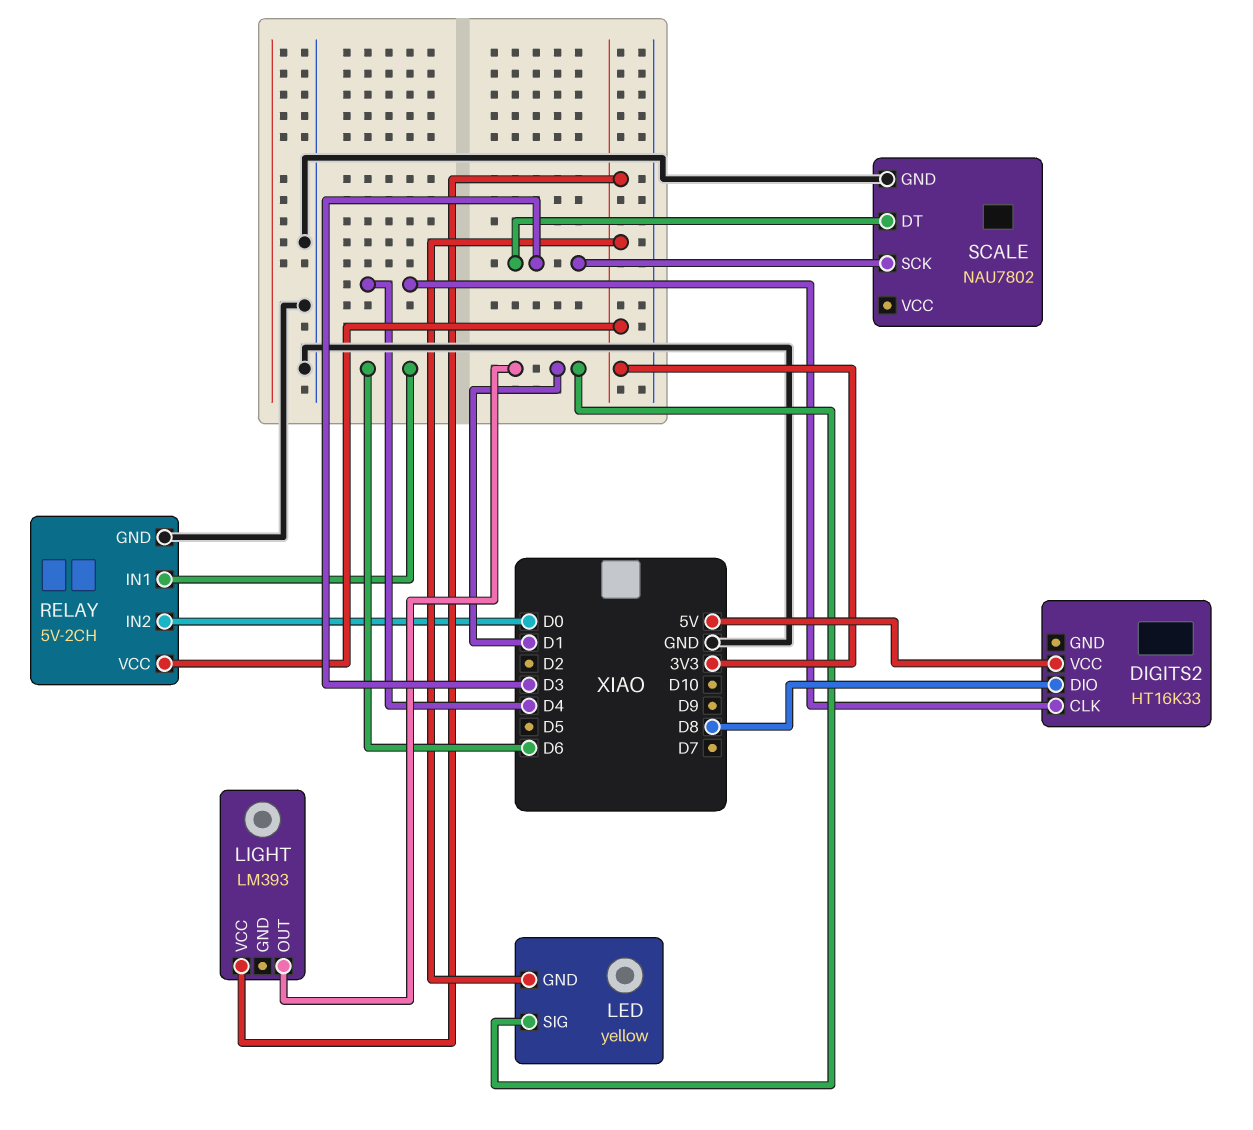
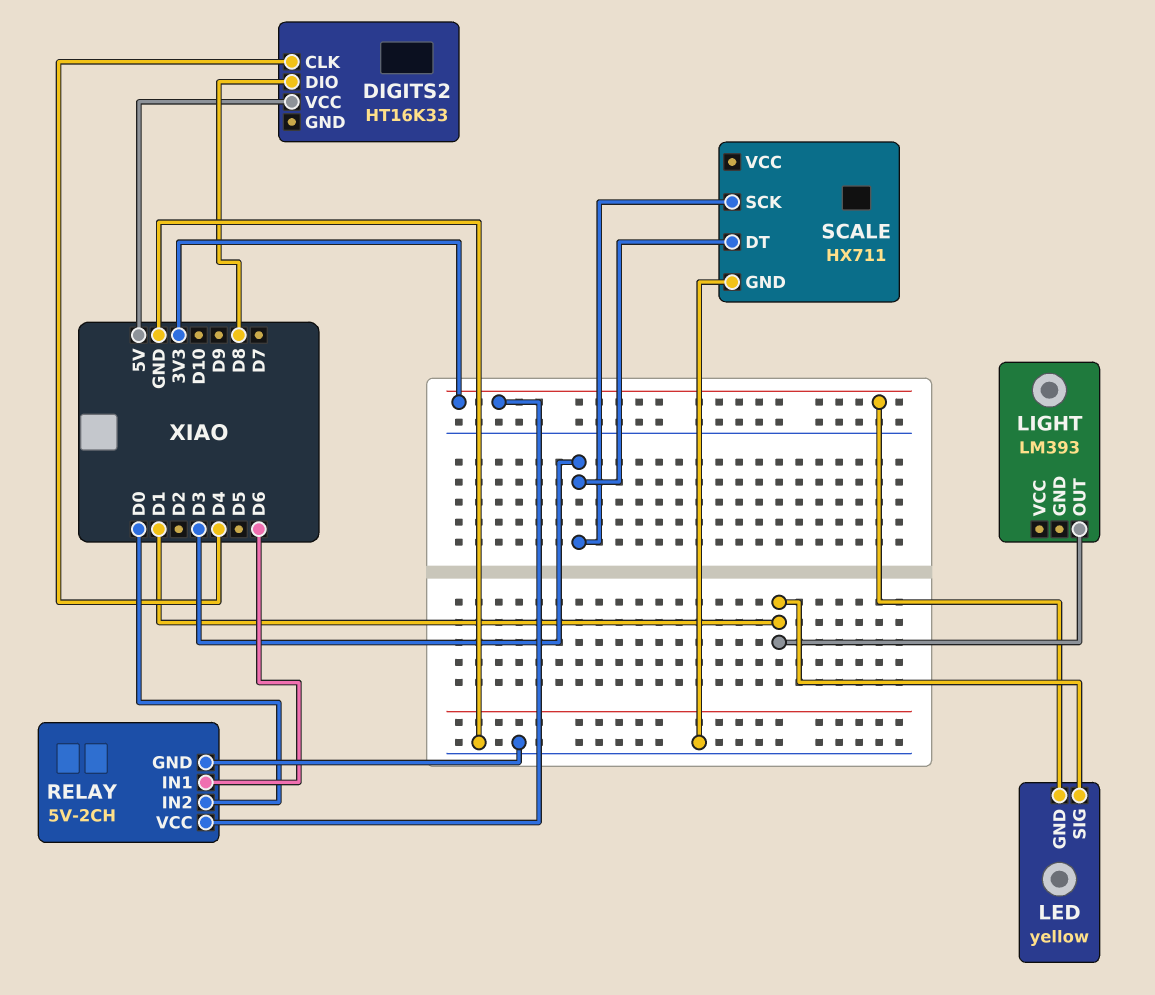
LIGHT pin VCC: 3V3 -> none
SCALE: NAU7802 -> HX711

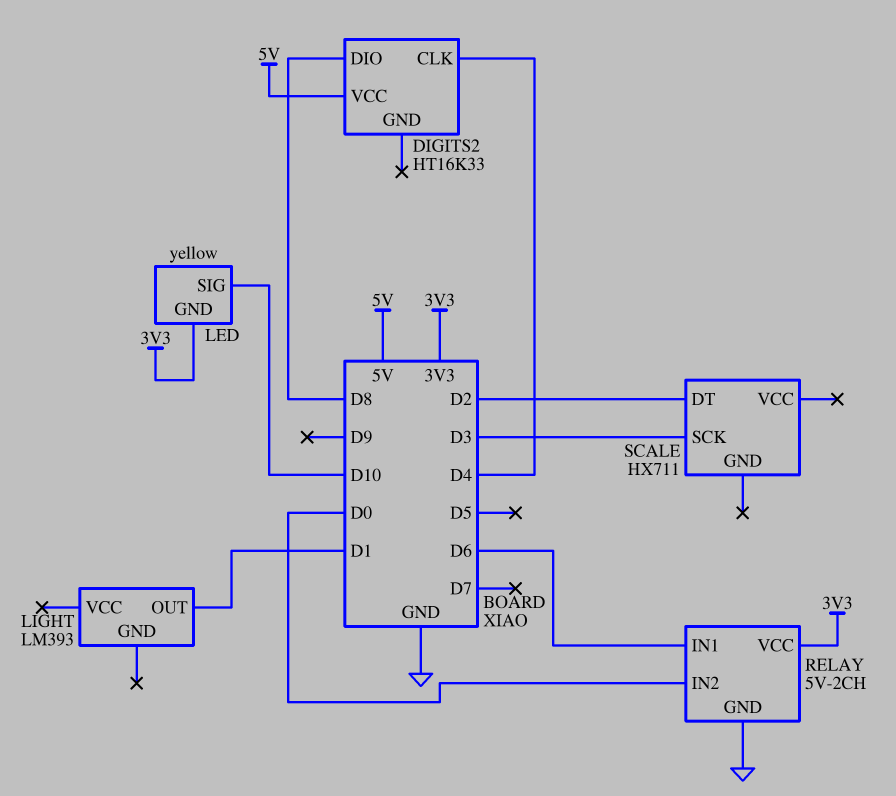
LED pin SIG: D1 -> D10
SCALE pin DT: D3 -> D2
SCALE pin GND: GND -> none

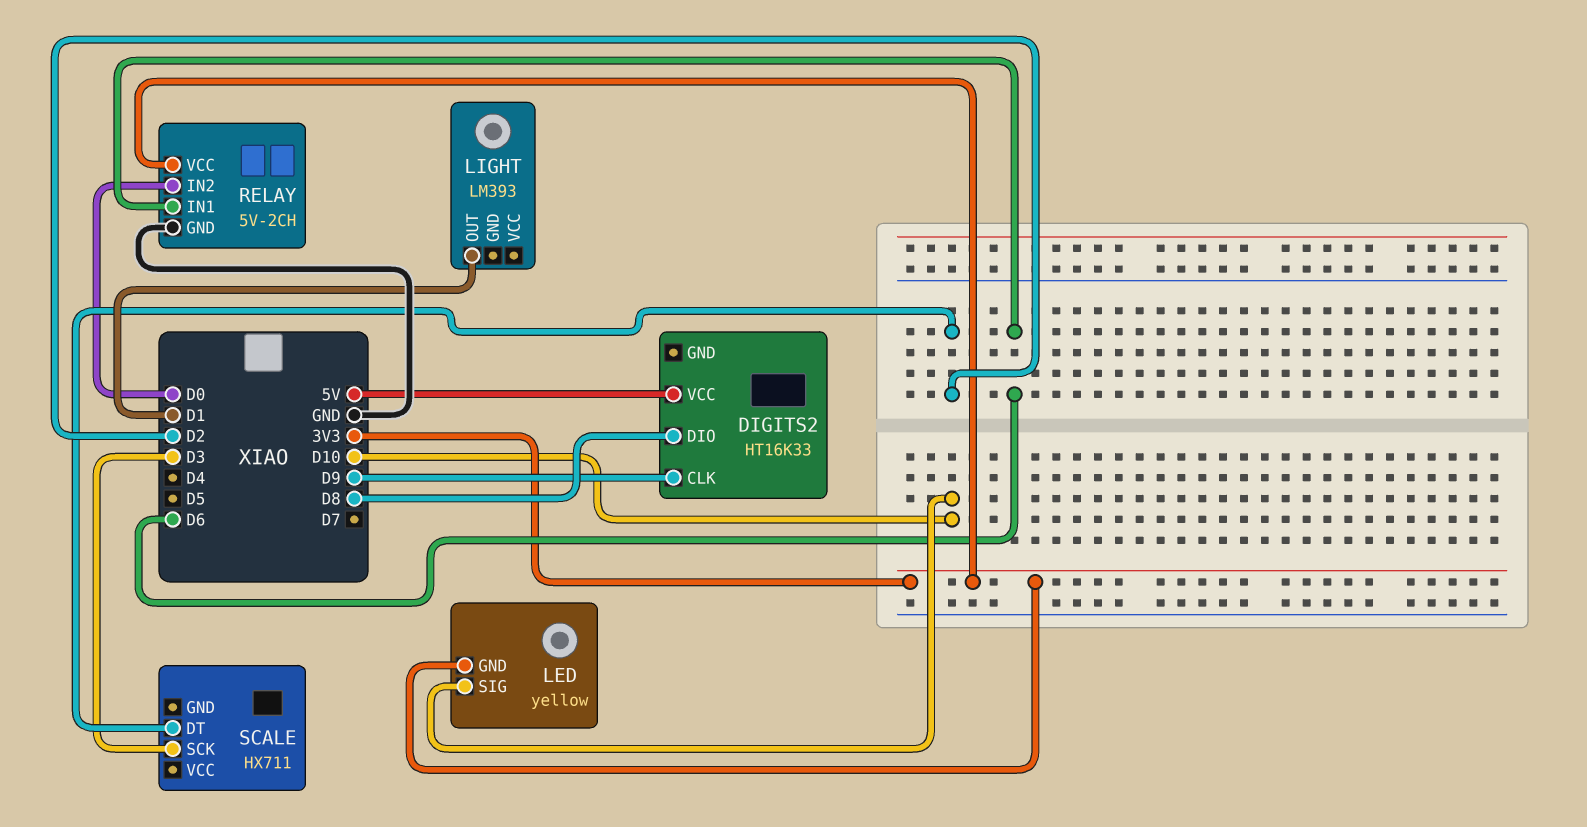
DIGITS2 pin CLK: D4 -> D9

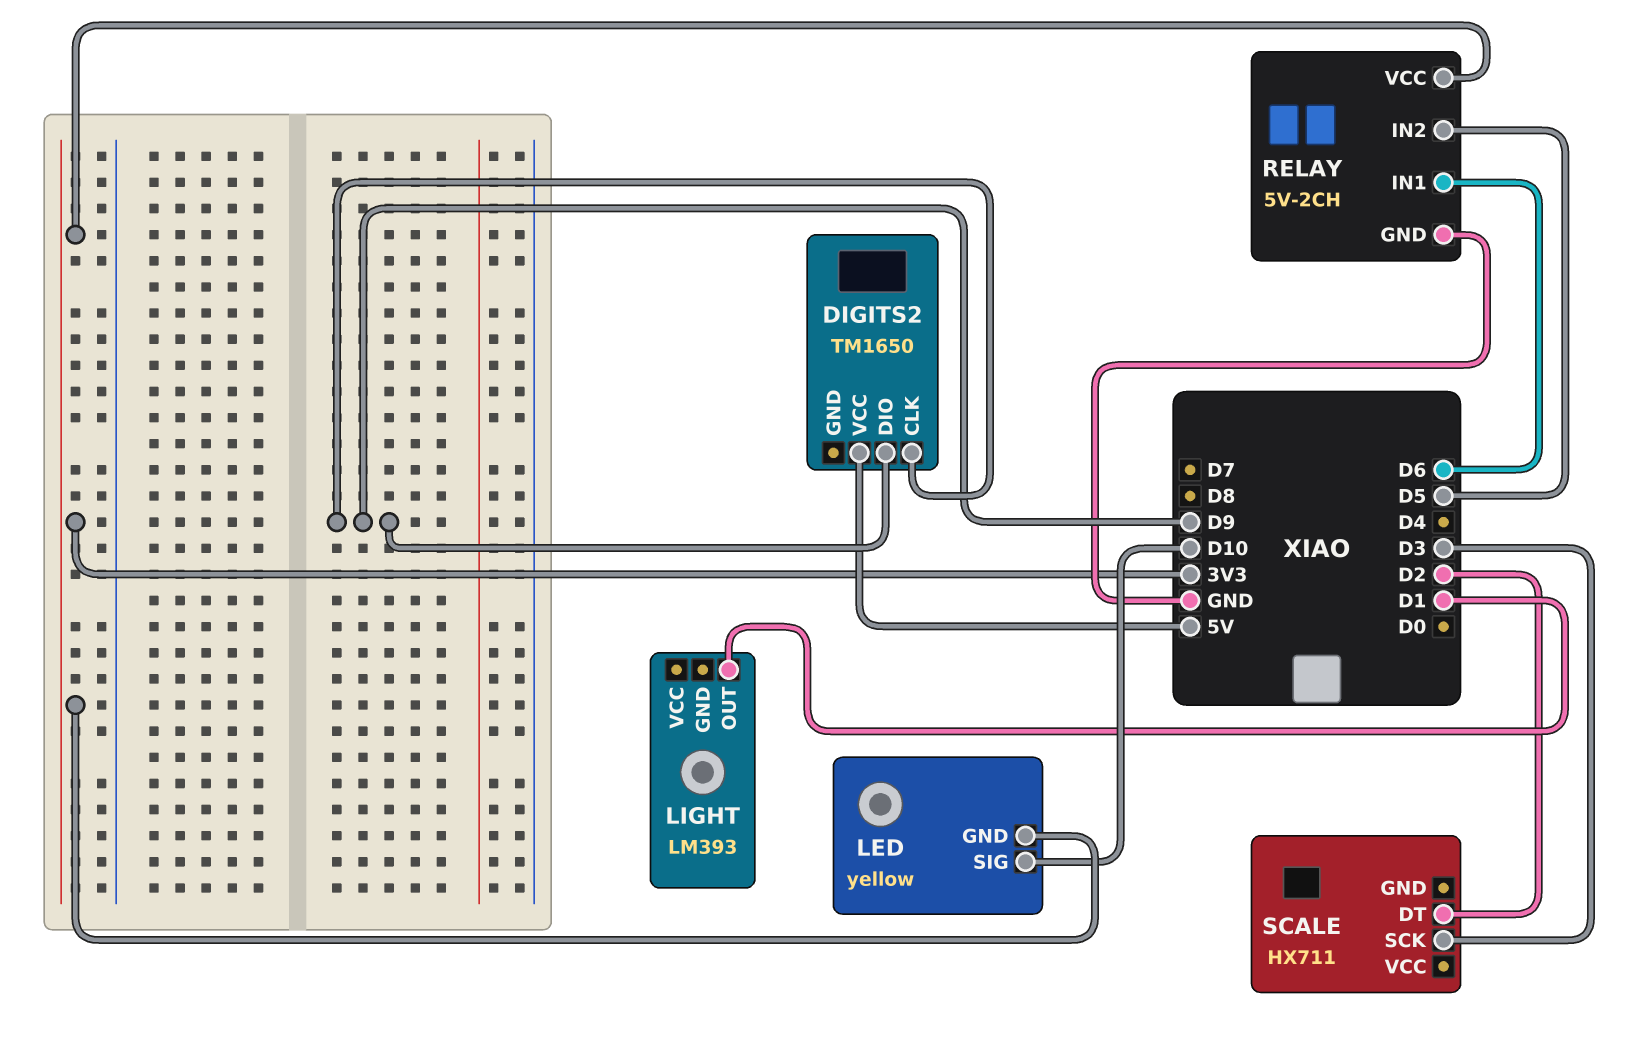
DIGITS2: HT16K33 -> TM1650
DIGITS2 pin DIO: D8 -> D9
RELAY pin IN2: D0 -> D5

